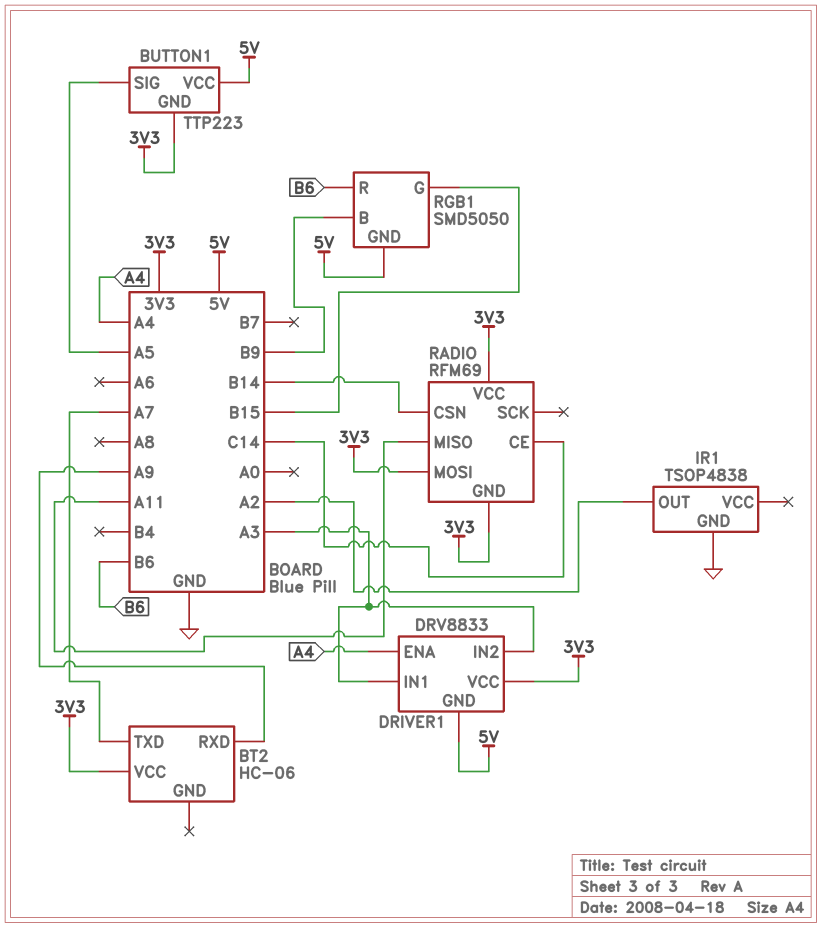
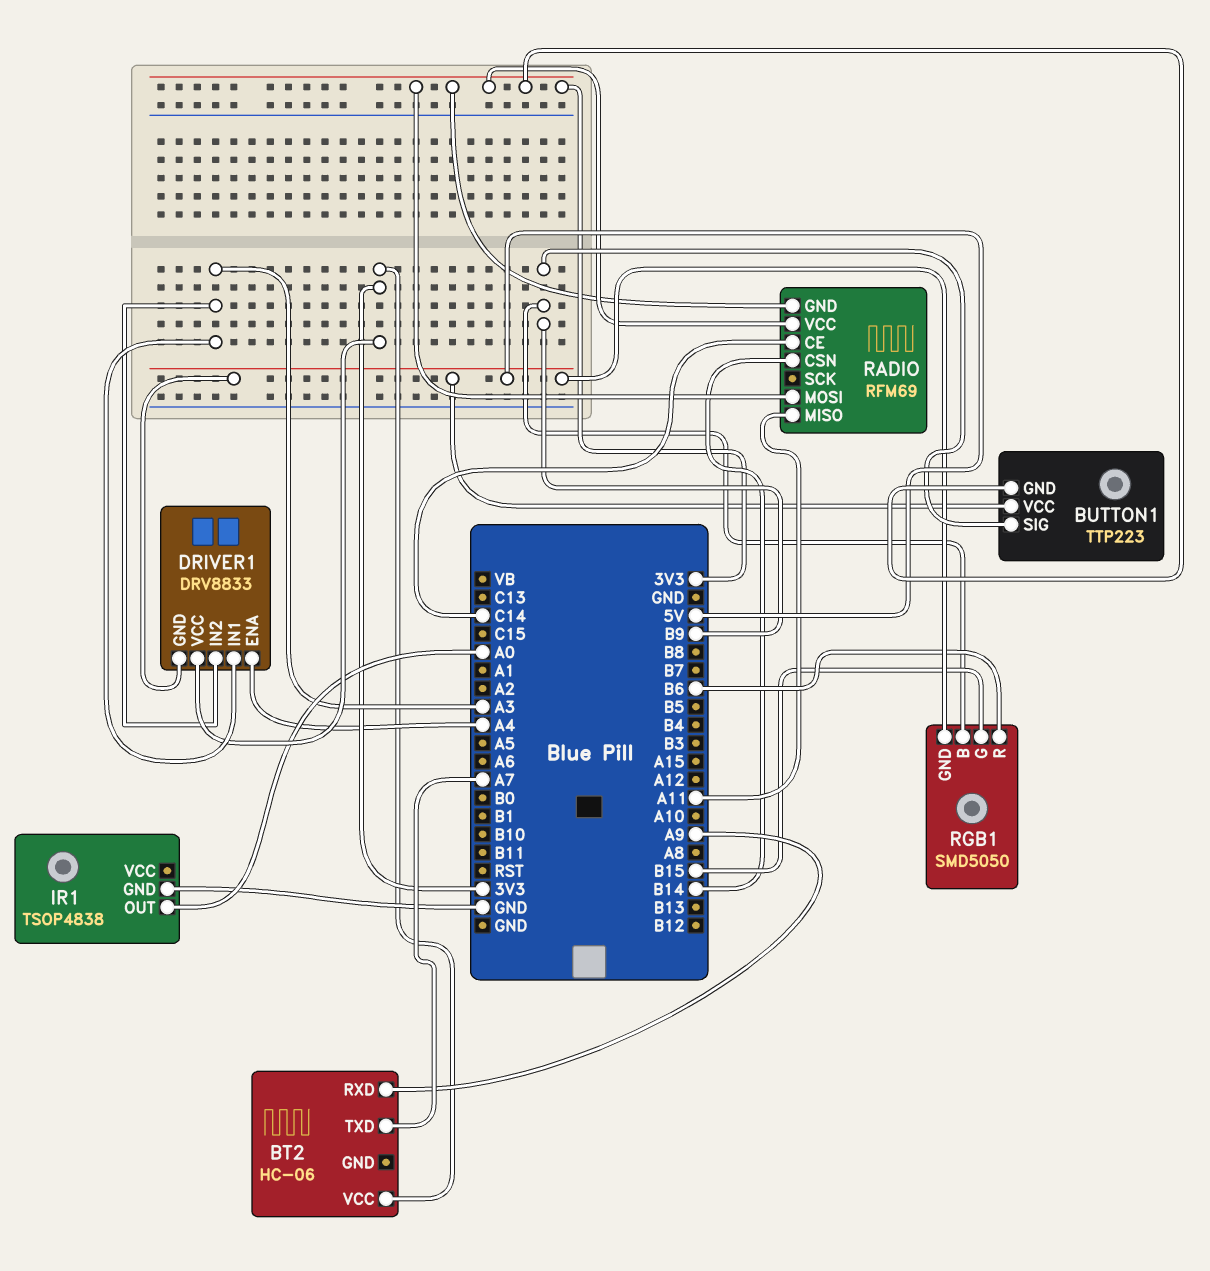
BUTTON1 pin SIG: A5 -> B9
IR1 pin OUT: A2 -> A0

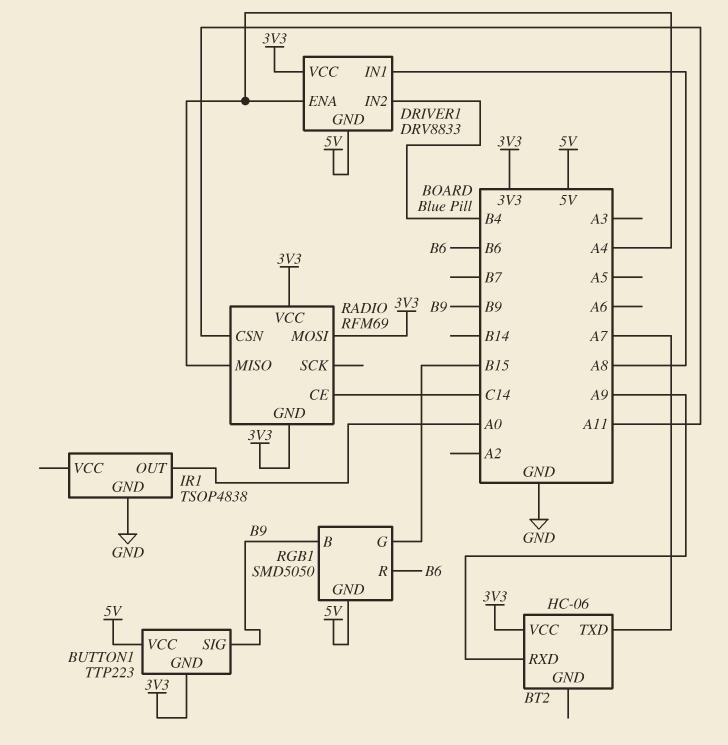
DRIVER1 pin IN1: A3 -> A8
DRIVER1 pin IN2: A3 -> B4
RADIO pin CSN: B14 -> A11
RADIO pin MISO: A11 -> A4

